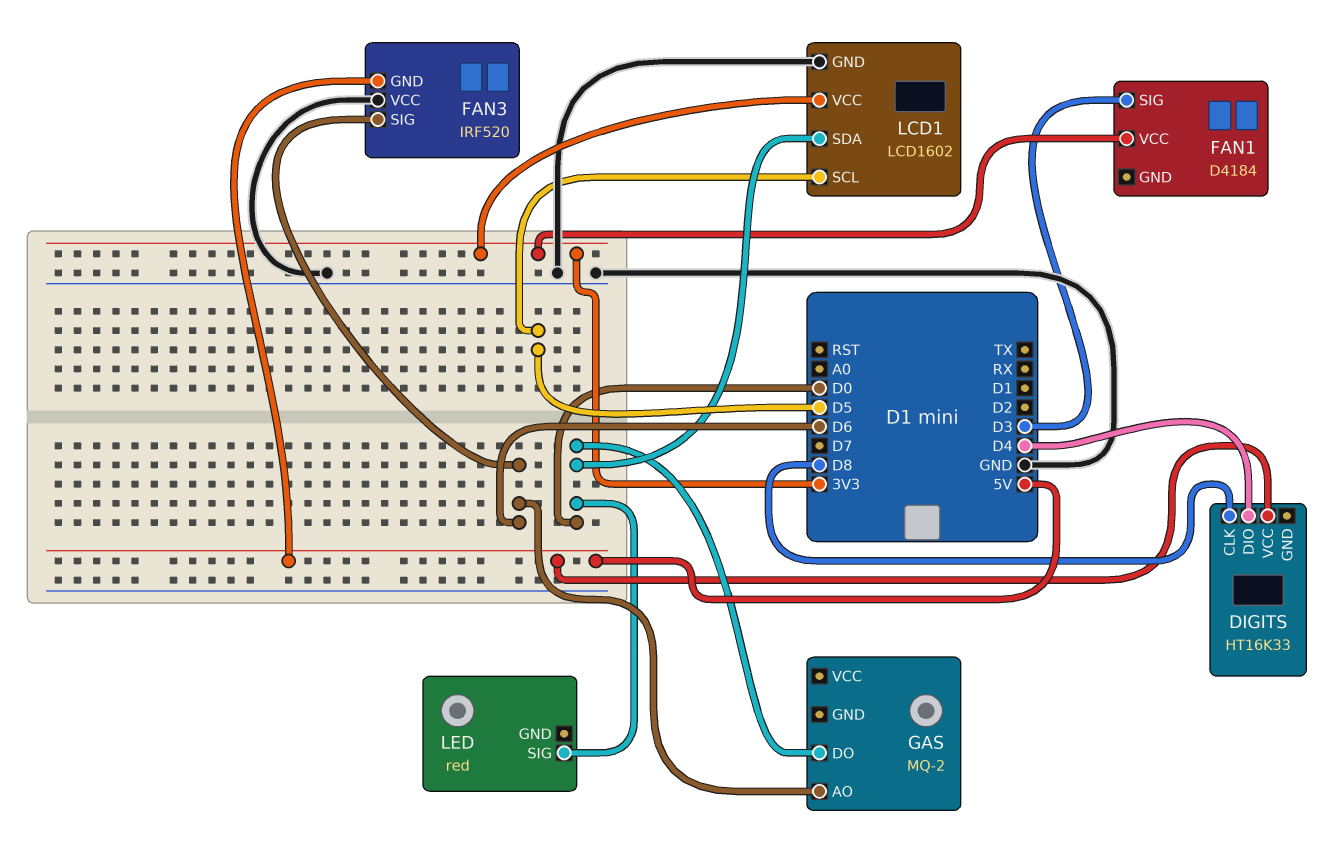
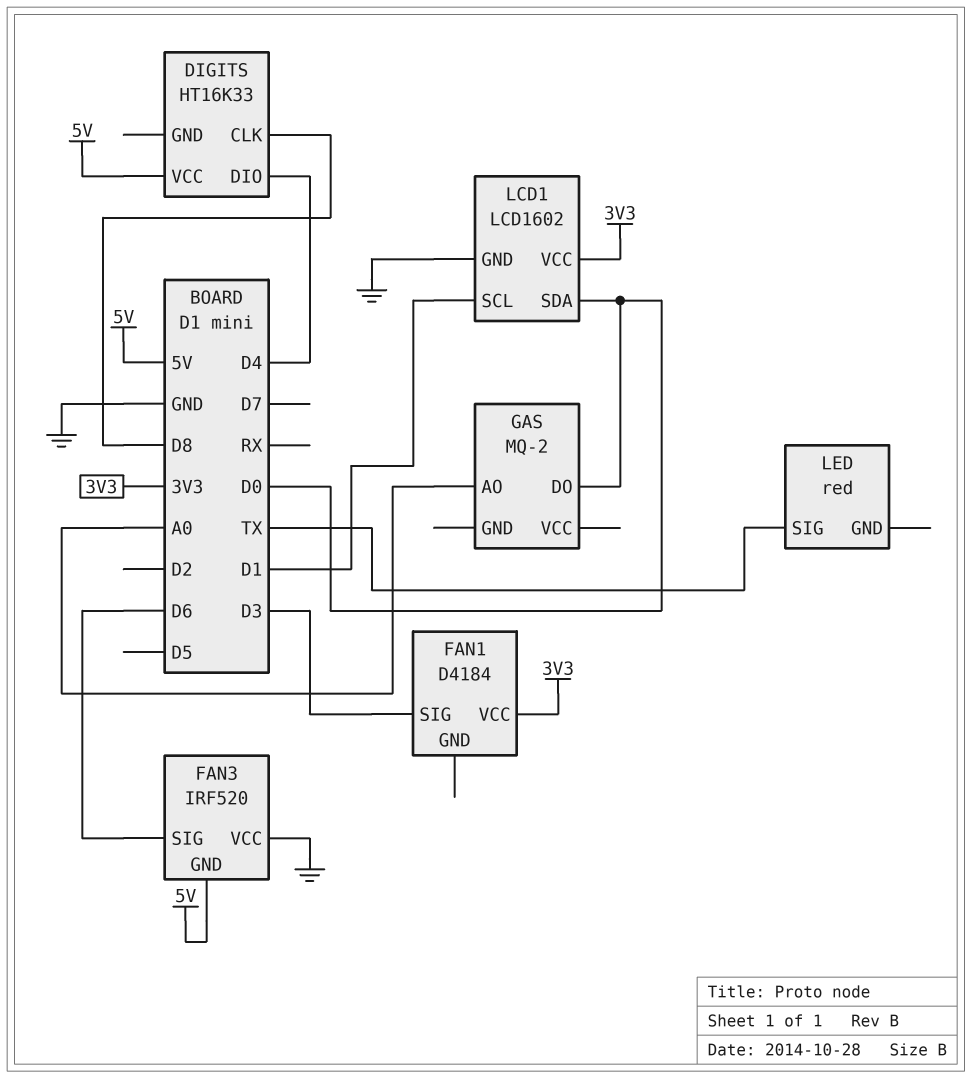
GAS pin AO: D6 -> A0
LCD1 pin SCL: D5 -> D1
LED pin SIG: D0 -> TX

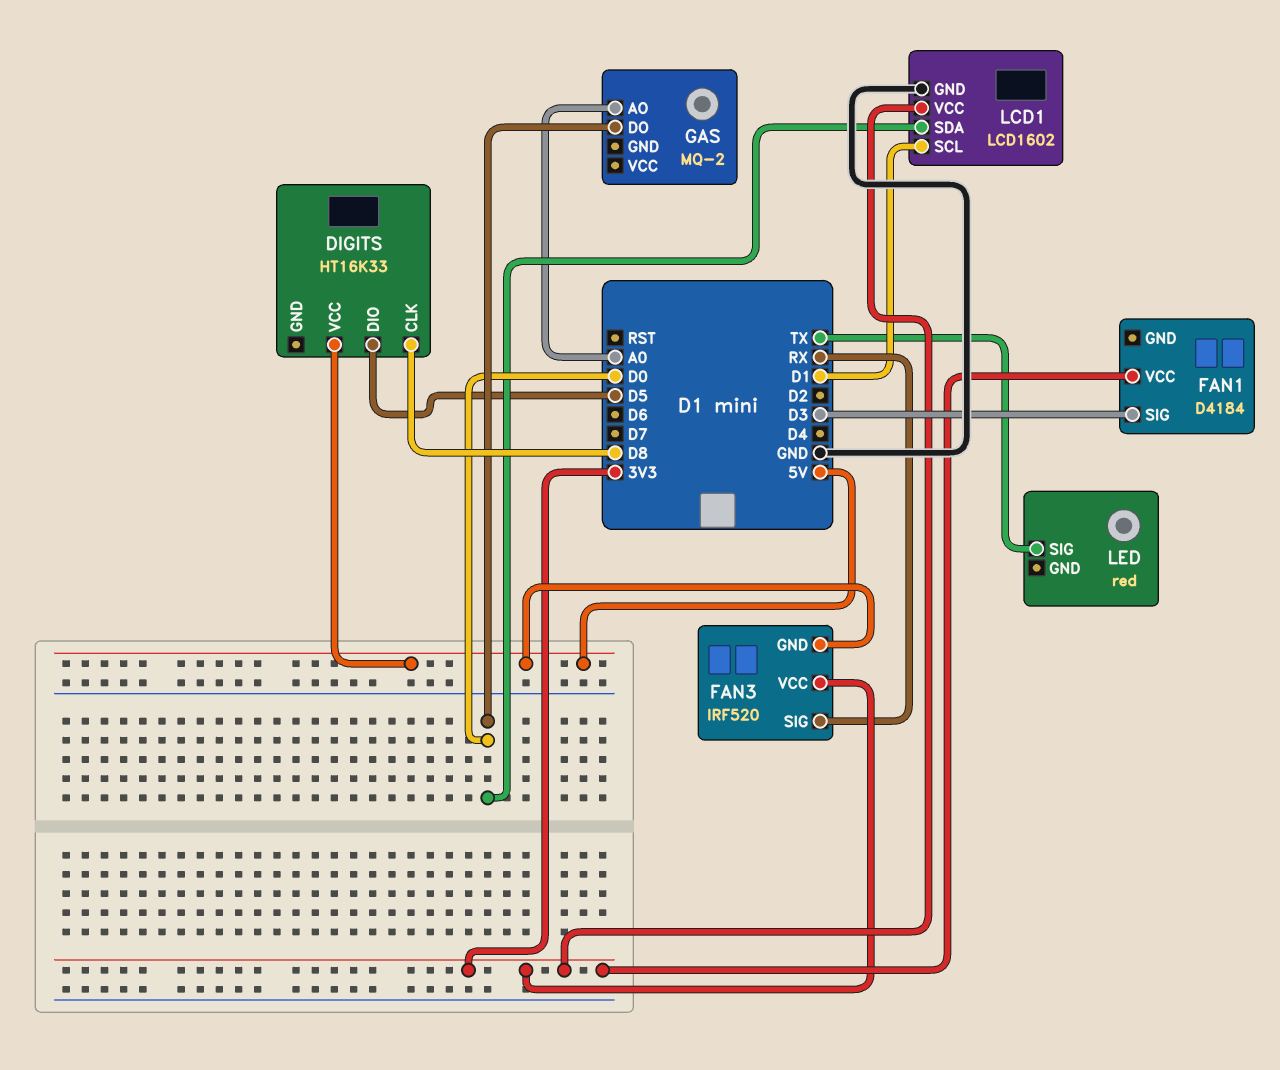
DIGITS pin DIO: D4 -> D5
FAN3 pin SIG: D6 -> RX
FAN3 pin VCC: GND -> 3V3

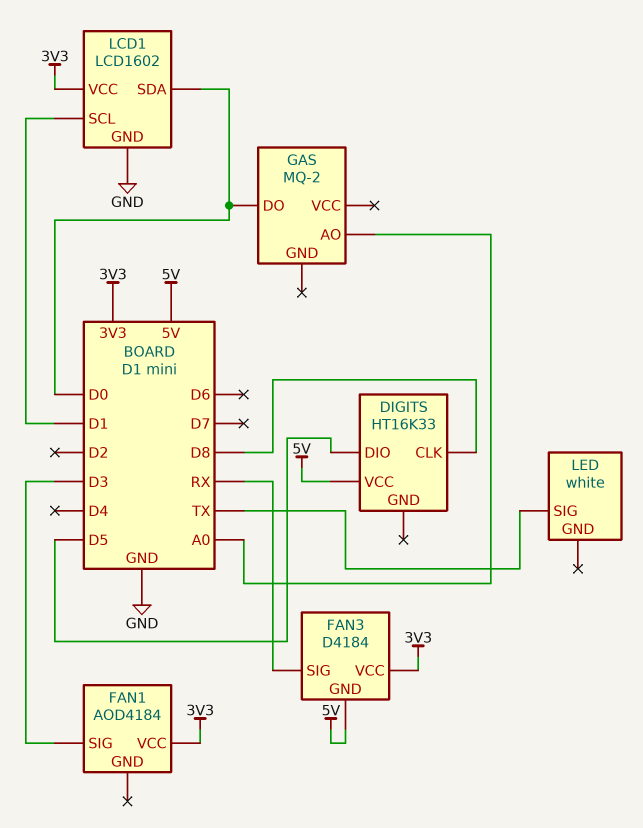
FAN1: D4184 -> AOD4184
FAN3: IRF520 -> D4184
LED: red -> white

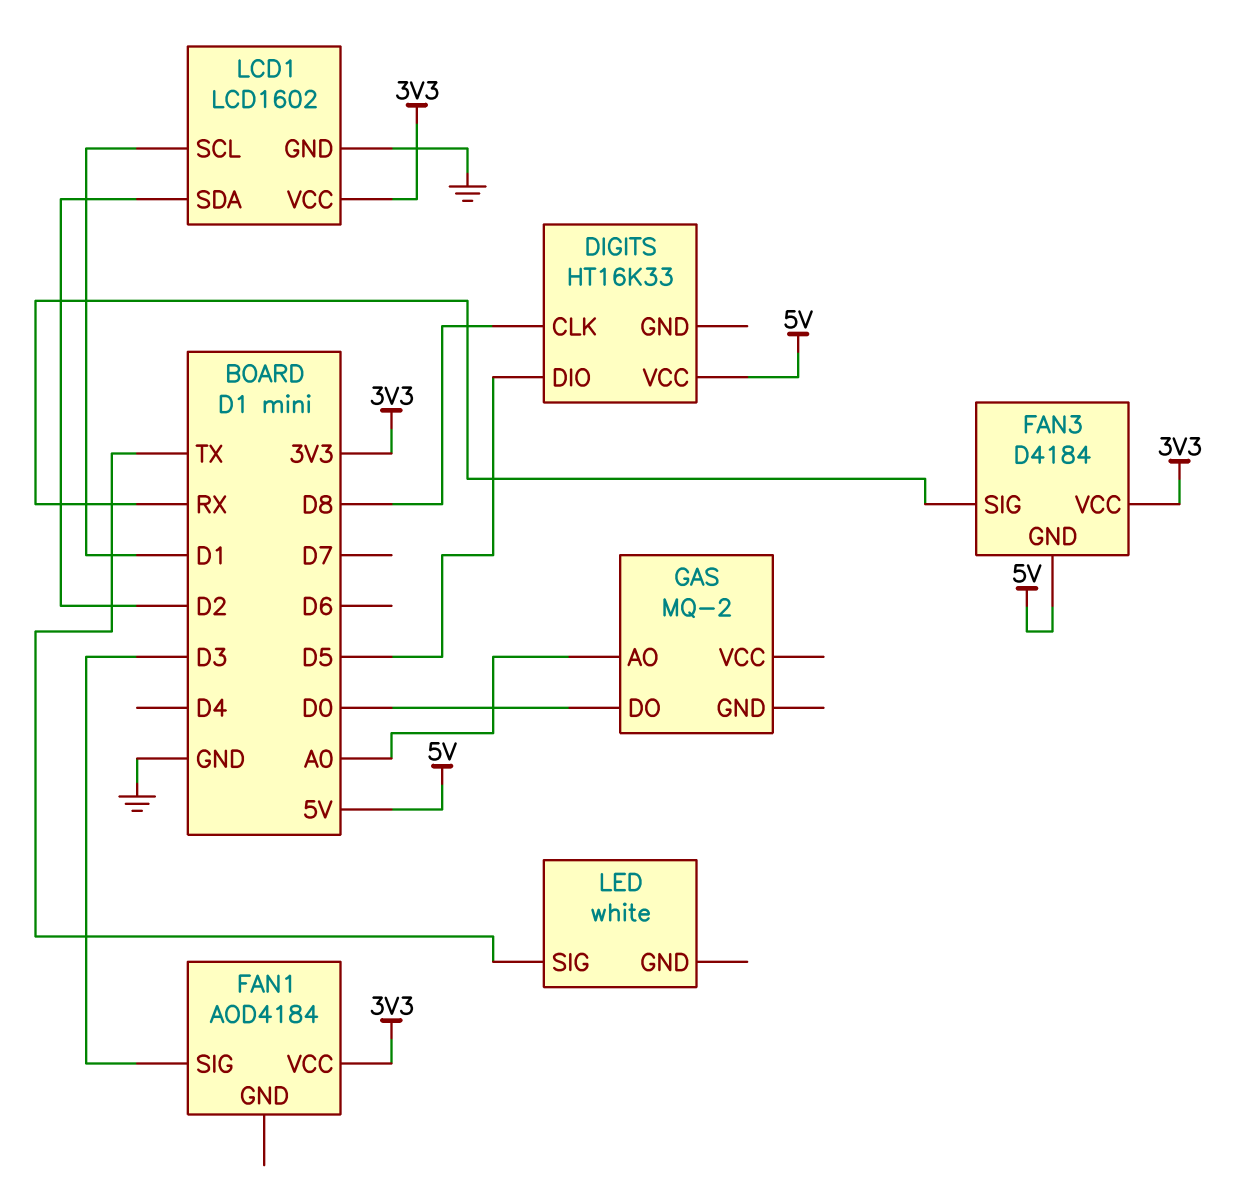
LCD1 pin SDA: D0 -> D2

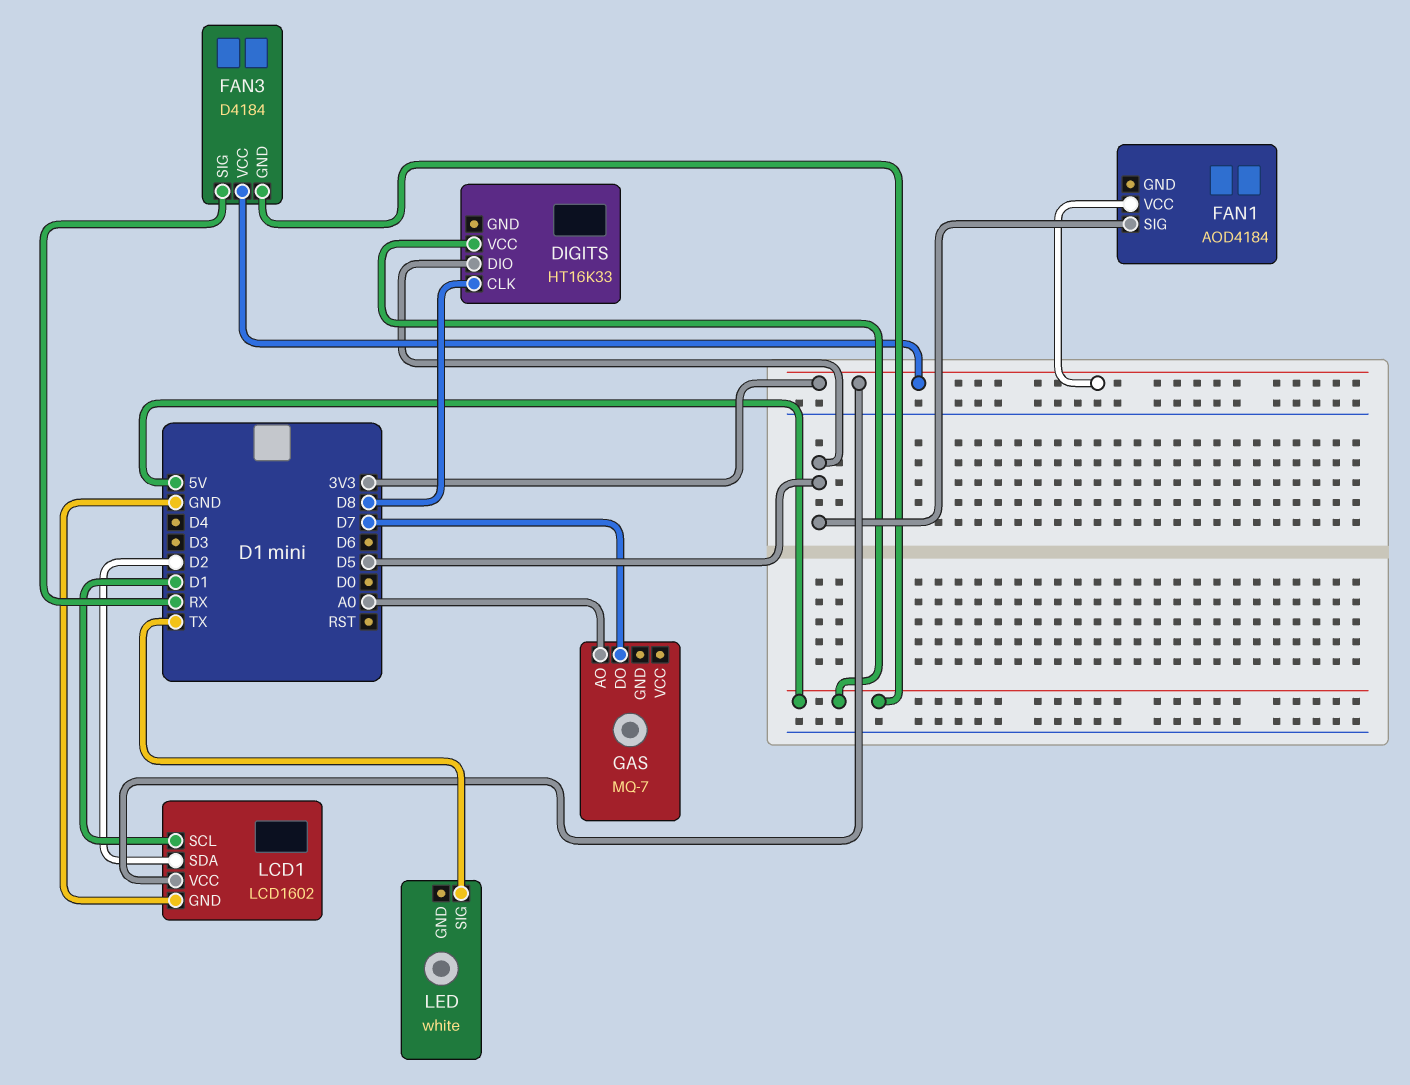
FAN1 pin SIG: D3 -> D5
GAS: MQ-2 -> MQ-7
GAS pin DO: D0 -> D7

